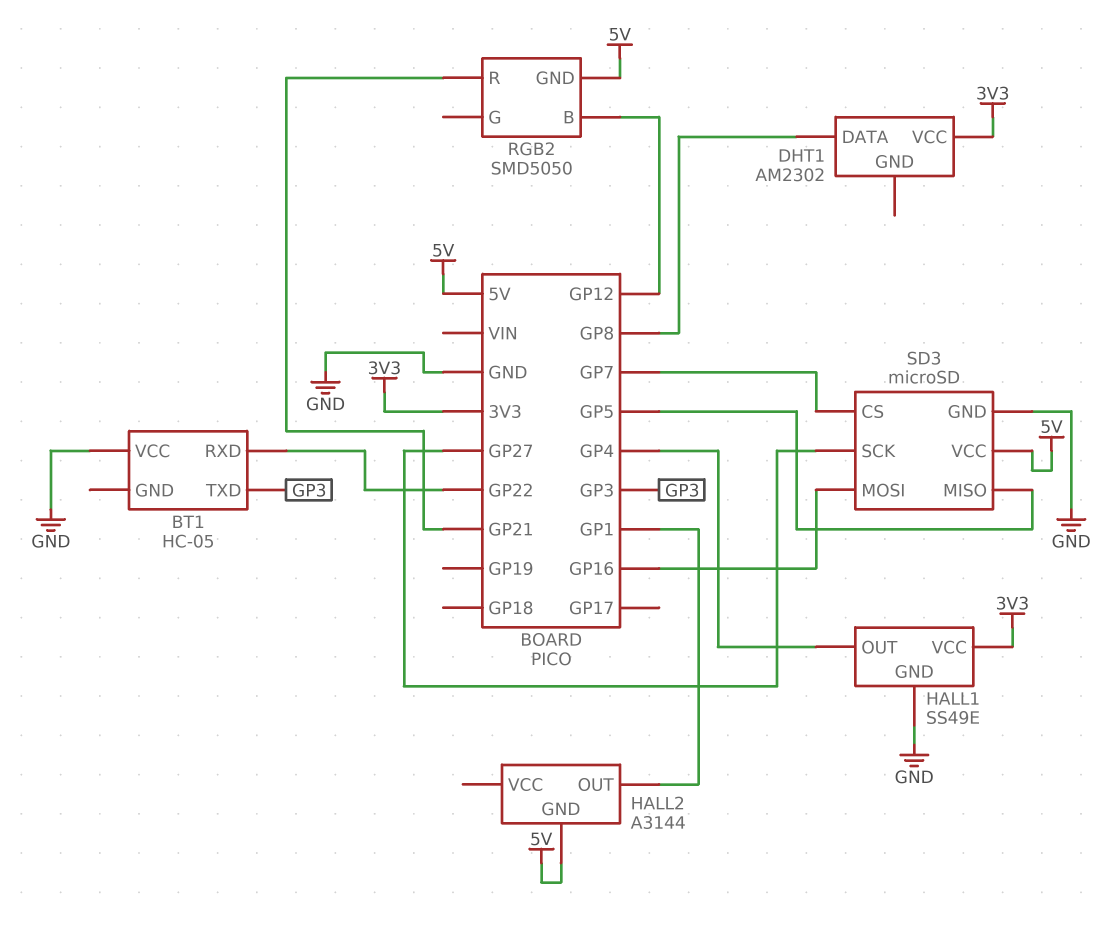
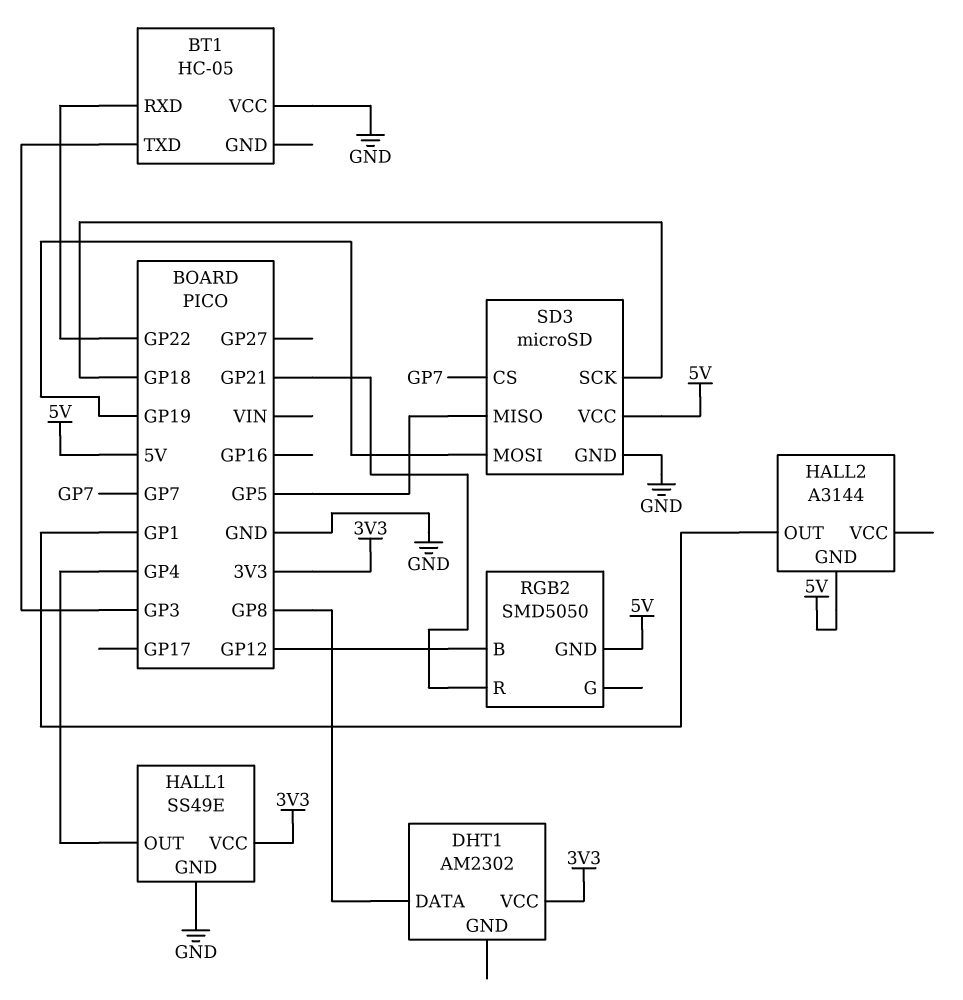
SD3 pin MOSI: GP16 -> GP19
SD3 pin SCK: GP27 -> GP18

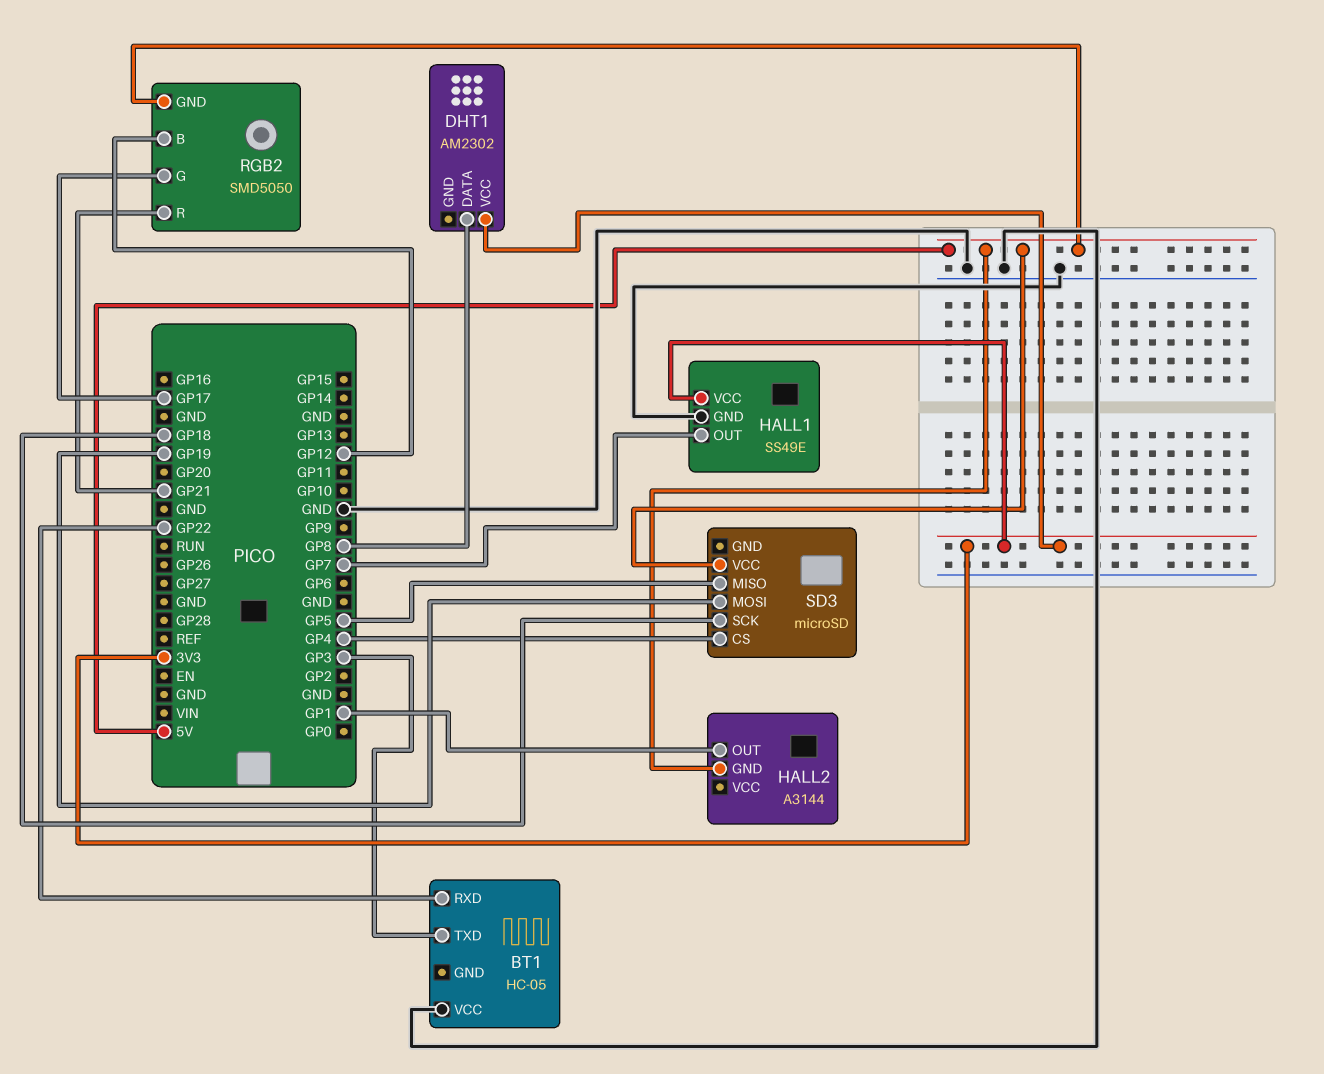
HALL1 pin OUT: GP4 -> GP7
RGB2 pin G: none -> GP17
SD3 pin CS: GP7 -> GP4
SD3 pin GND: GND -> none

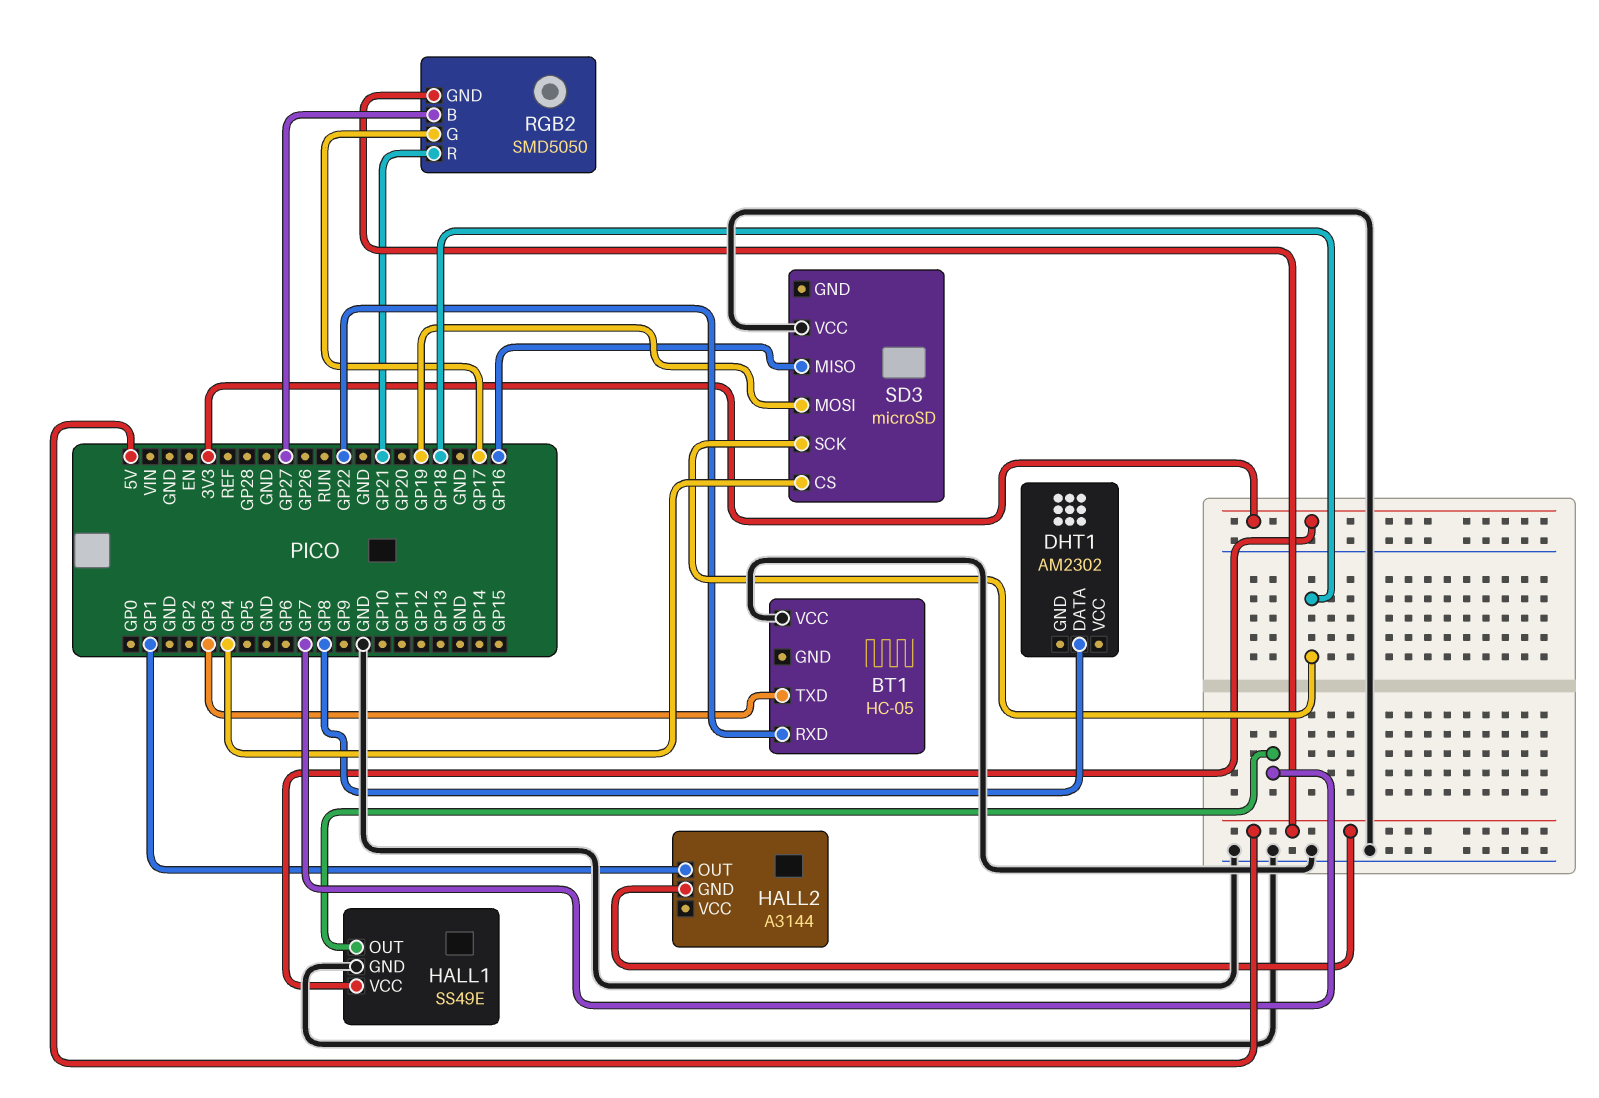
DHT1 pin VCC: 3V3 -> none
RGB2 pin B: GP12 -> GP27
SD3 pin MISO: GP5 -> GP16
SD3 pin VCC: 5V -> GND

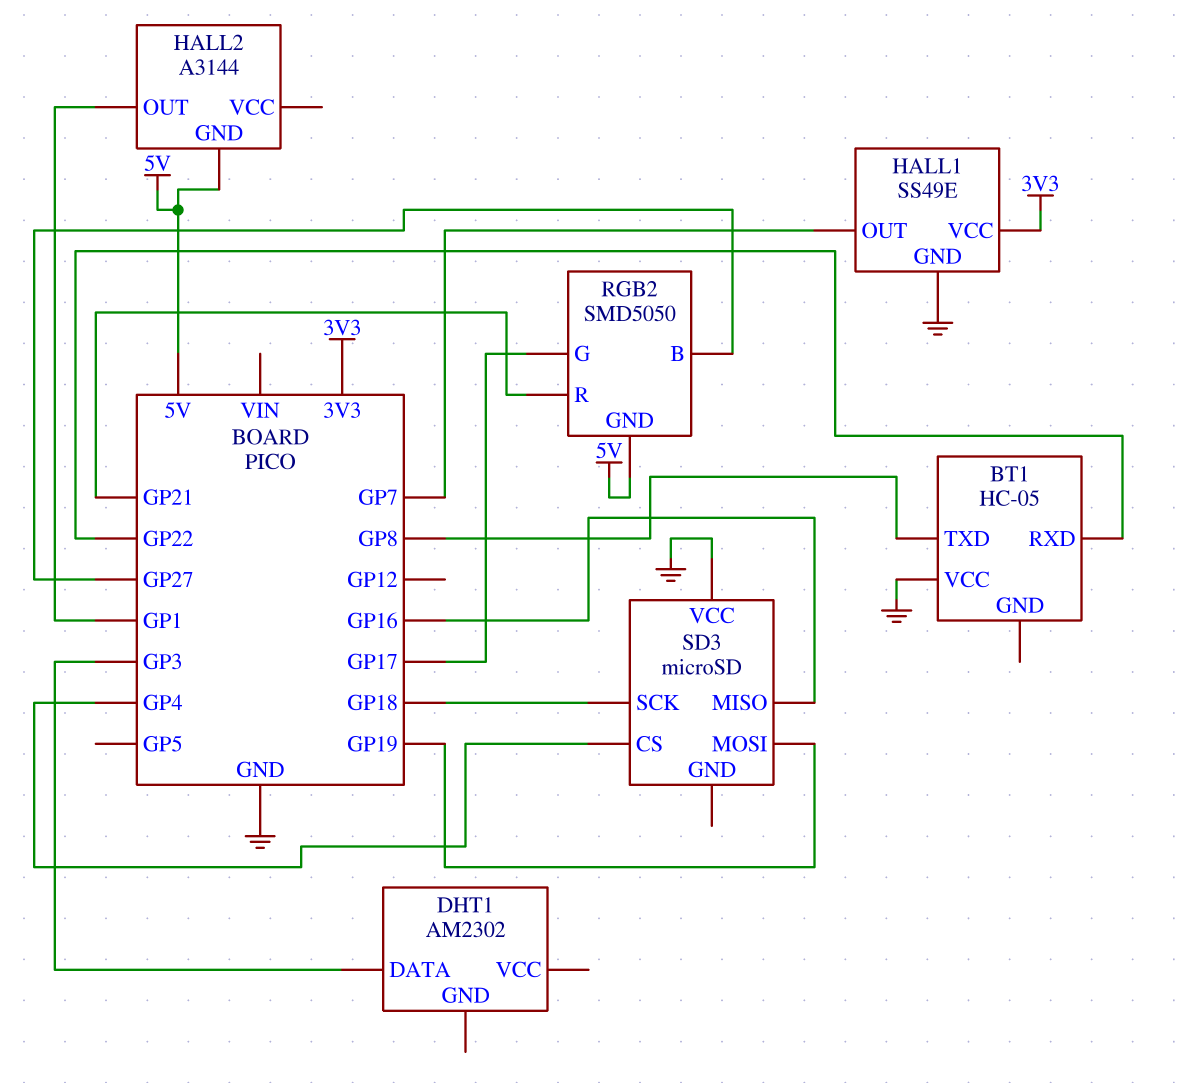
BT1 pin TXD: GP3 -> GP8
DHT1 pin DATA: GP8 -> GP3

